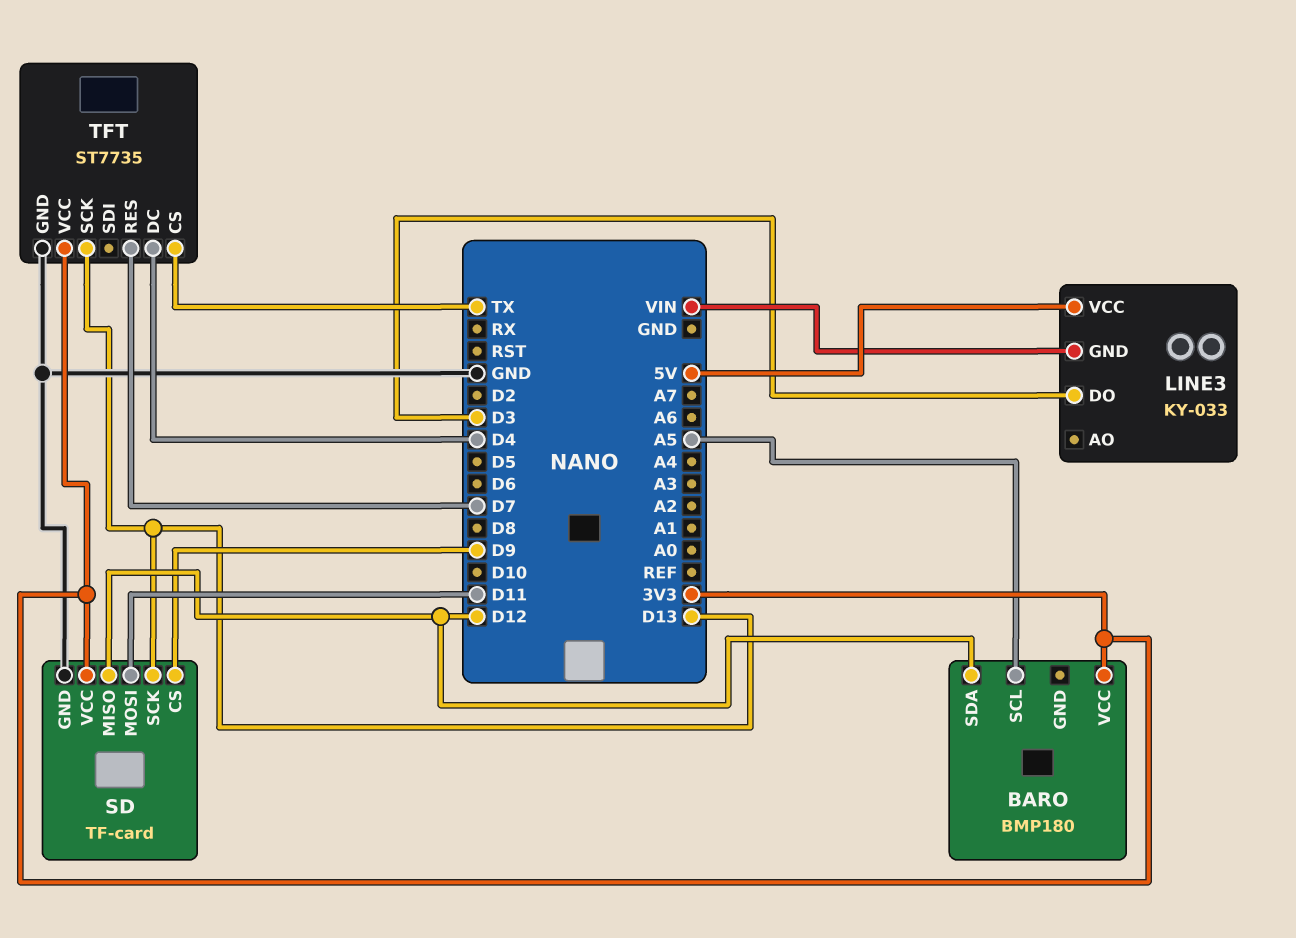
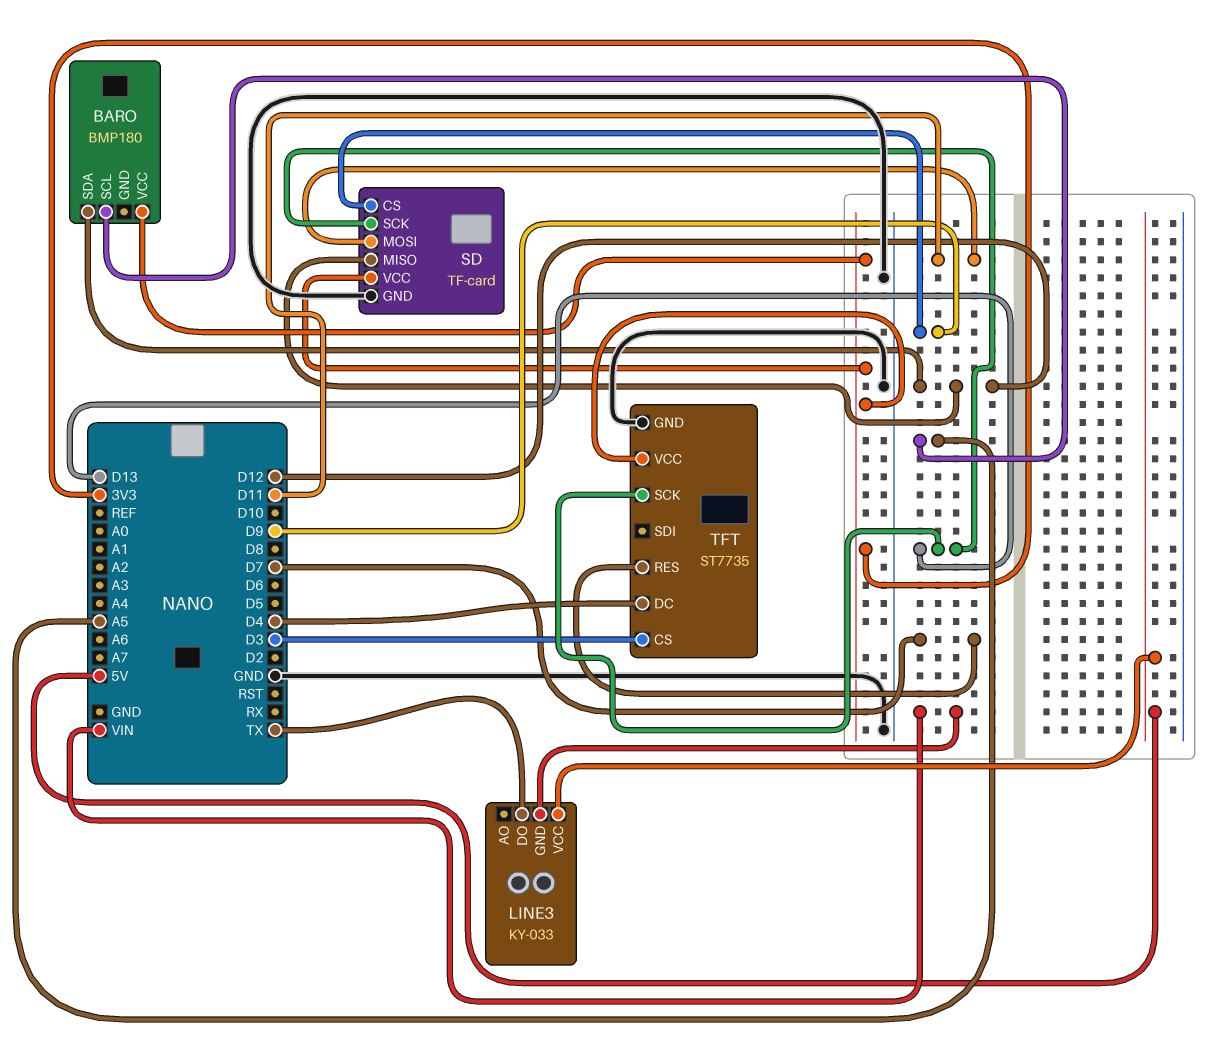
LINE3 pin DO: D3 -> TX
TFT pin CS: TX -> D3

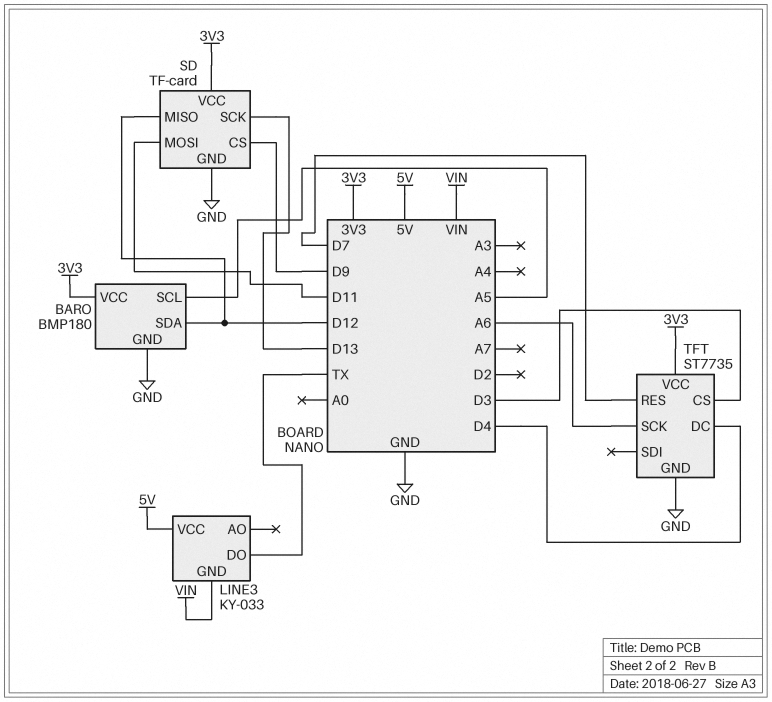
BARO pin GND: none -> GND
TFT pin SCK: D13 -> A6

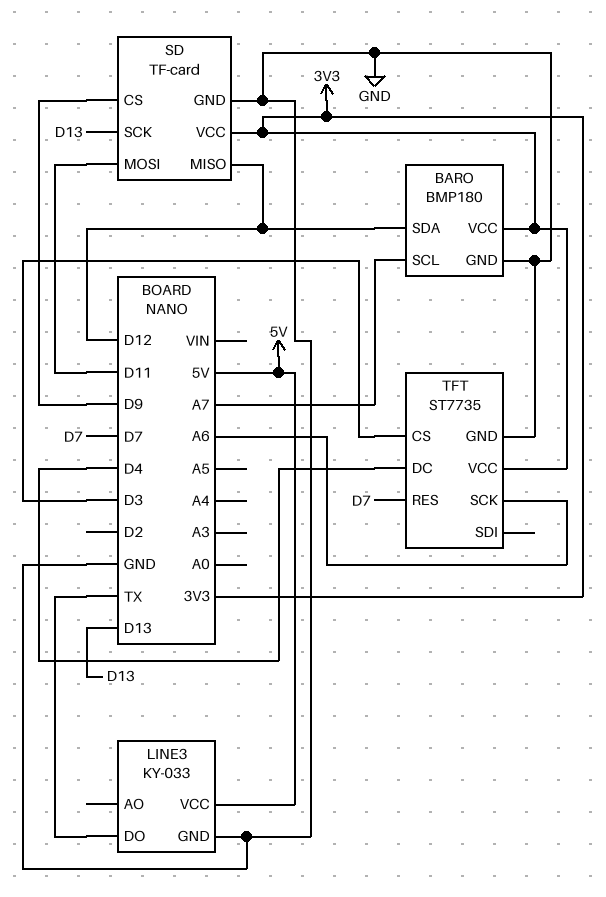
BARO pin SCL: A5 -> A7
LINE3 pin GND: VIN -> GND

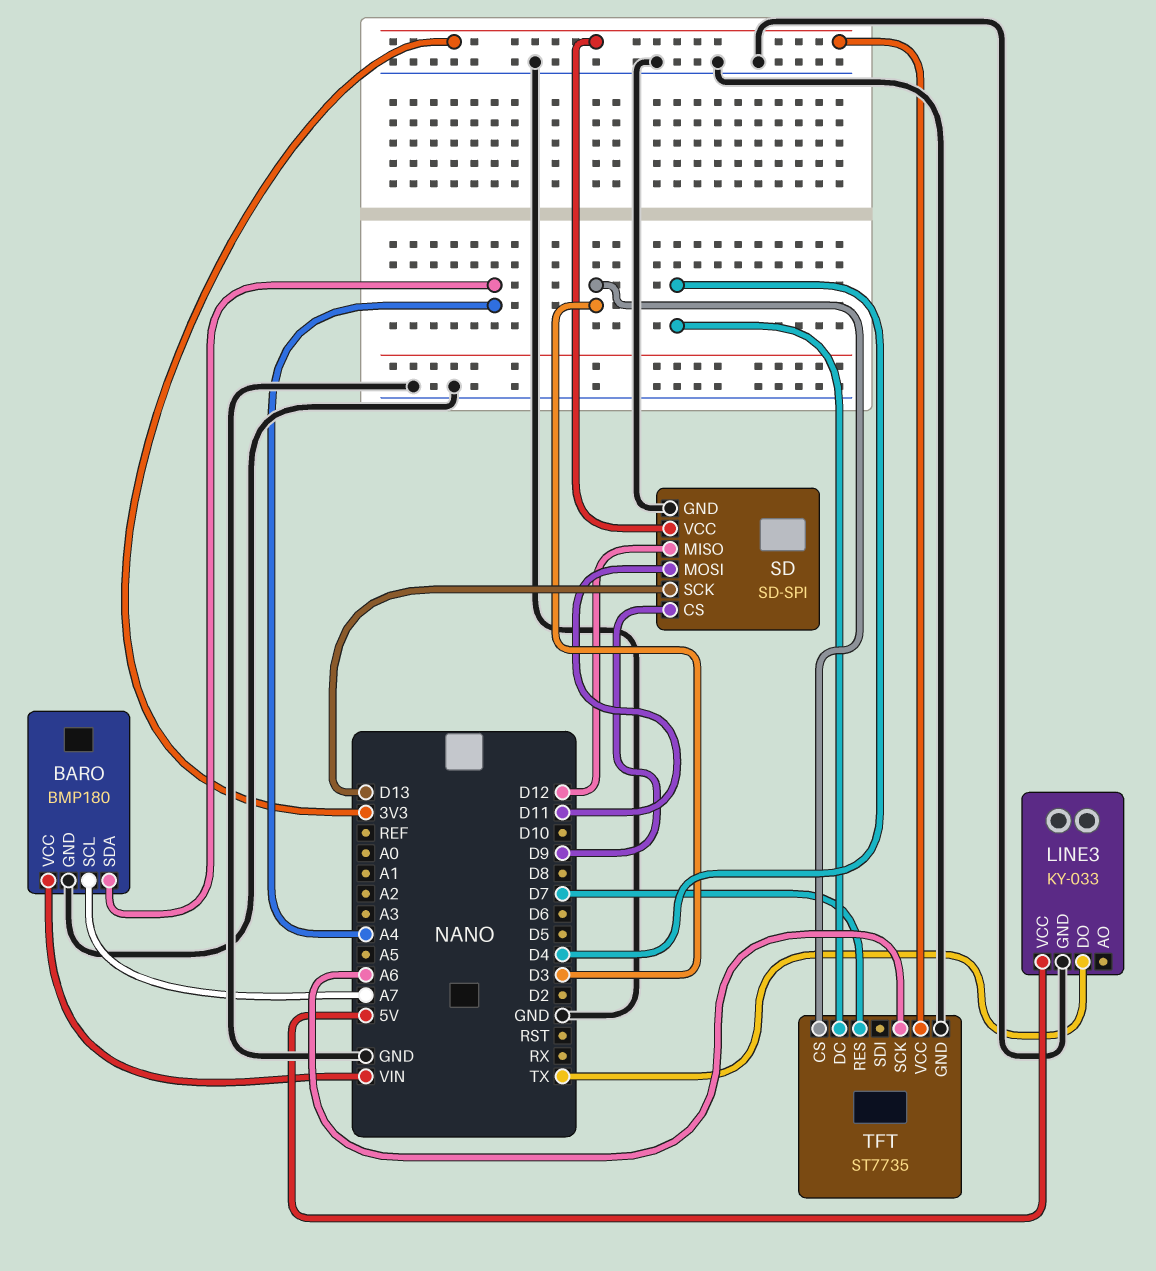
BARO pin SDA: D12 -> A4
BARO pin VCC: 3V3 -> VIN
SD: TF-card -> SD-SPI

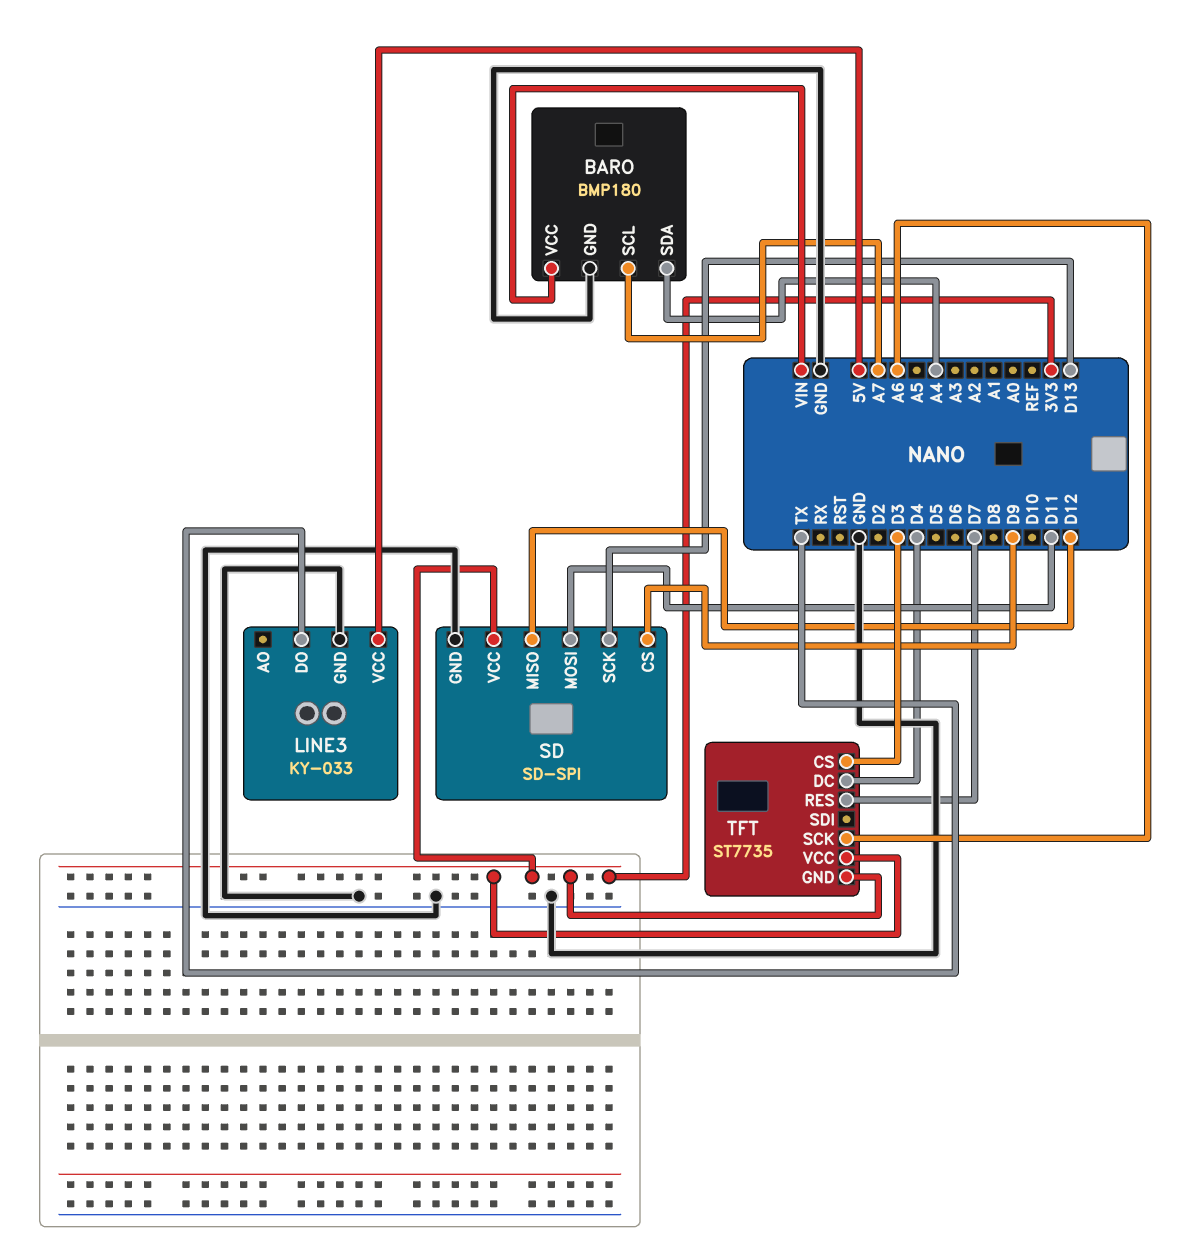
TFT pin GND: GND -> 3V3

